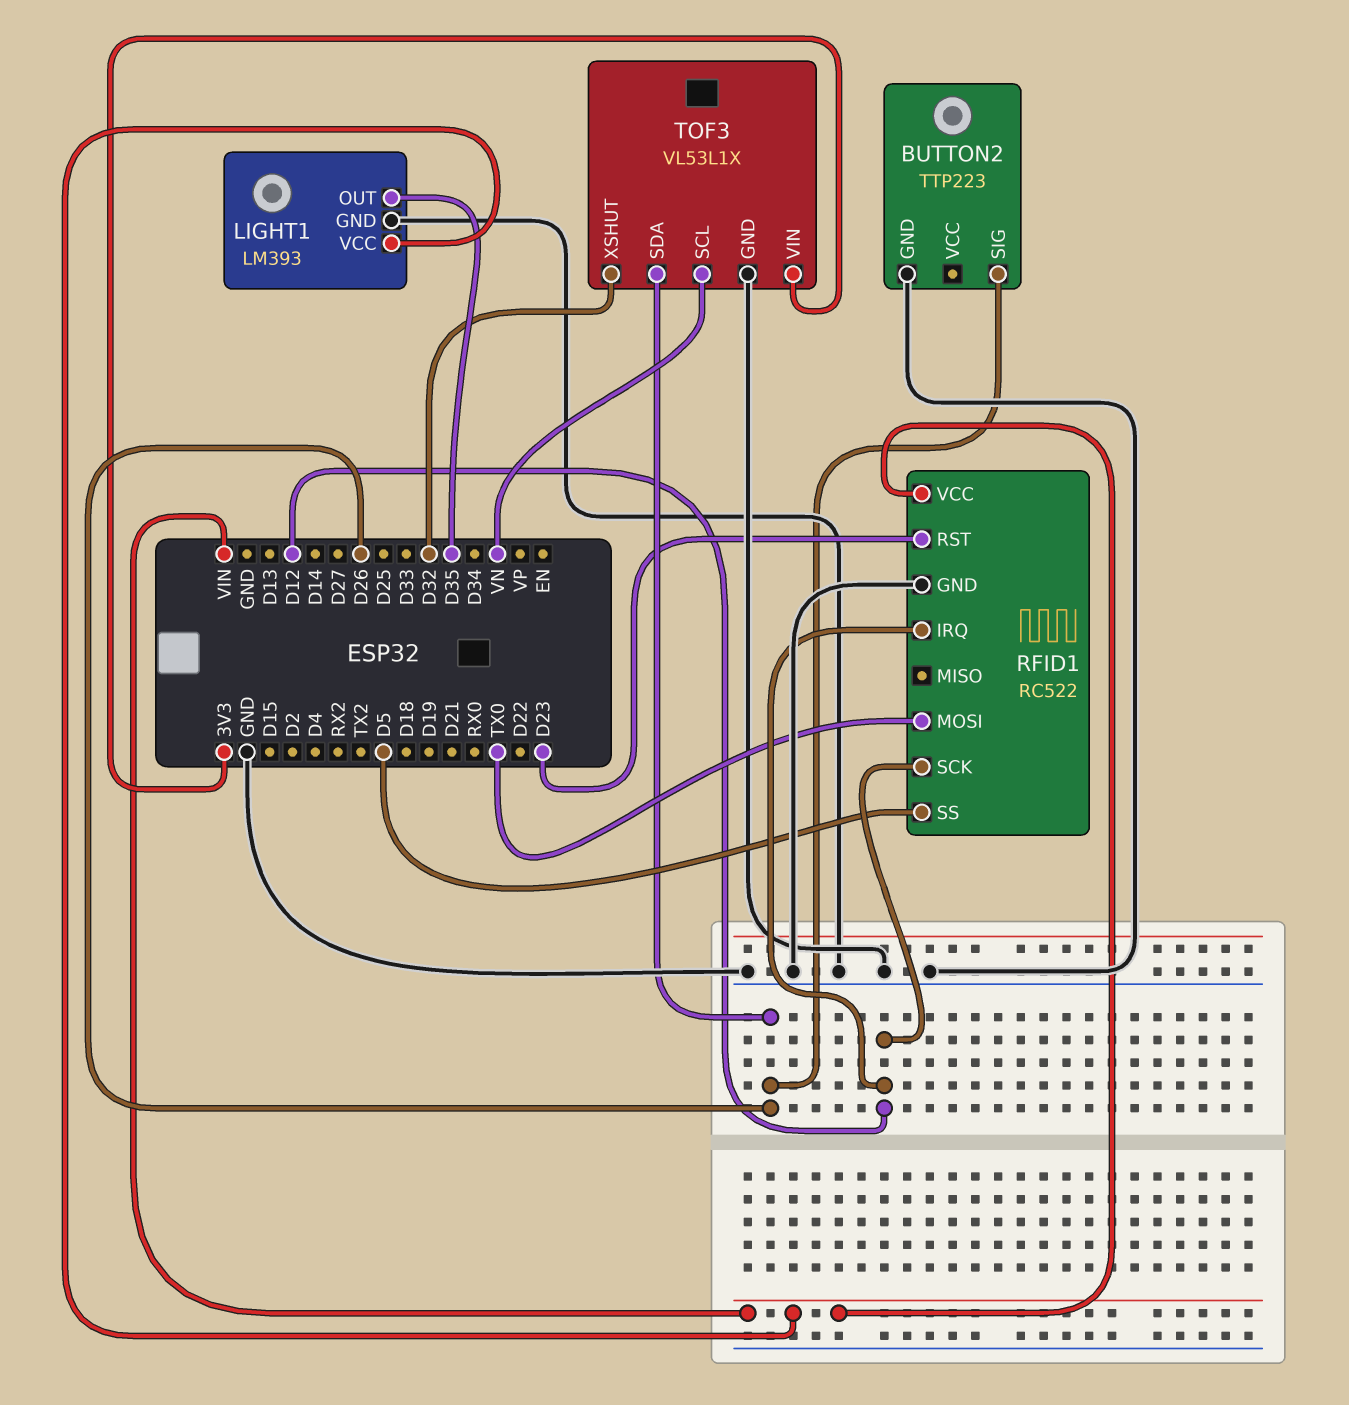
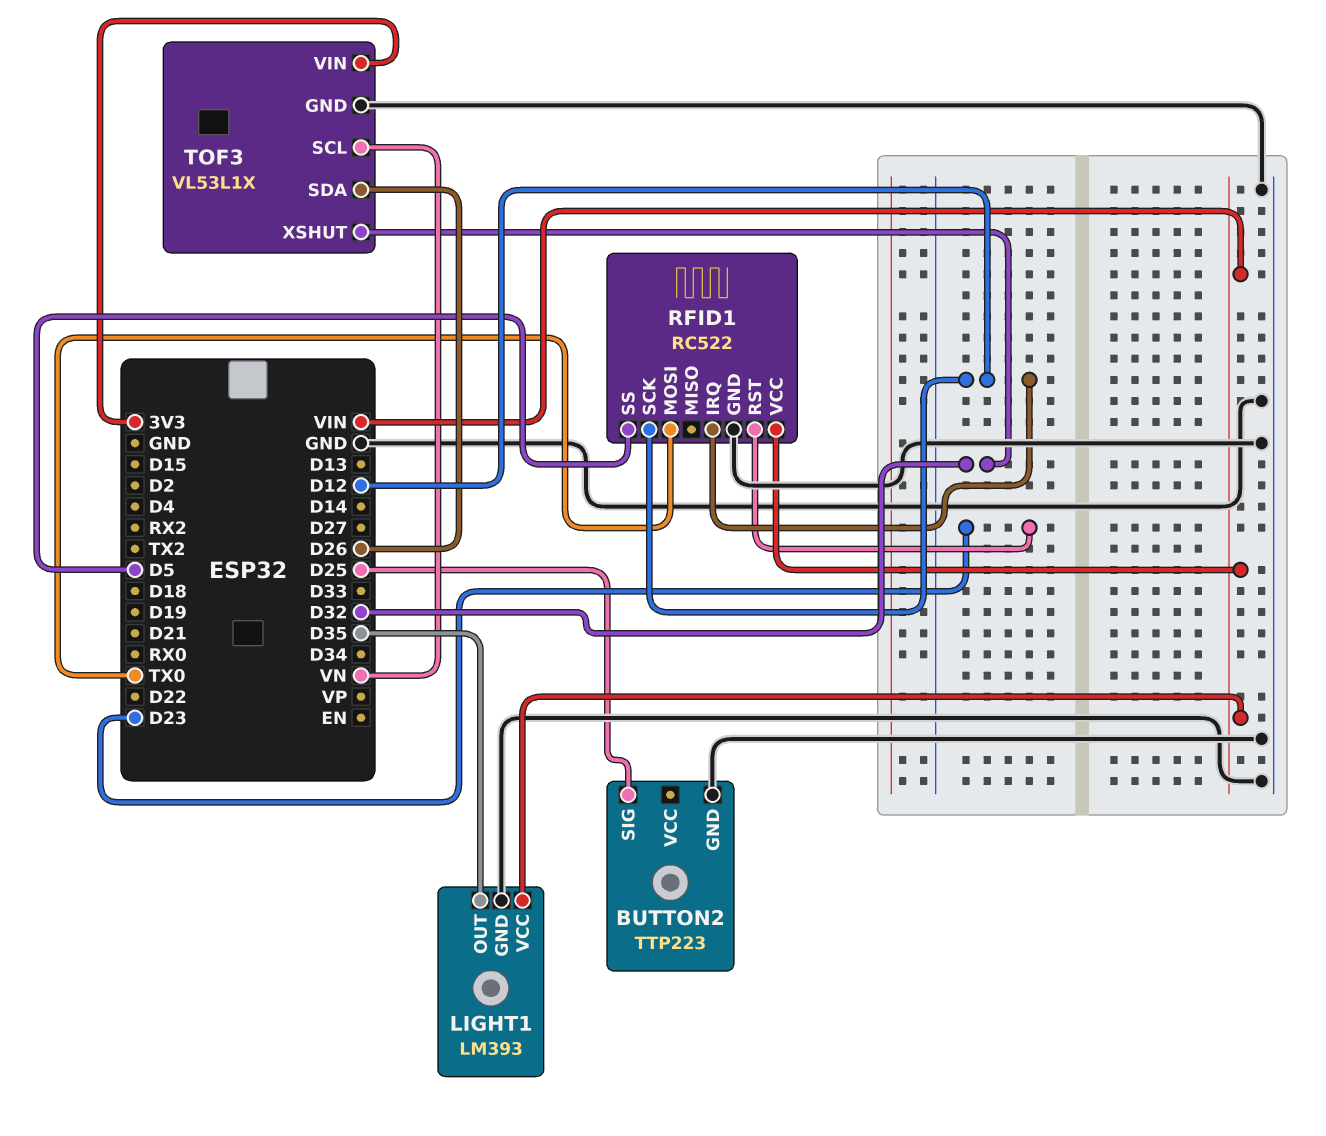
BUTTON2 pin SIG: D26 -> D25

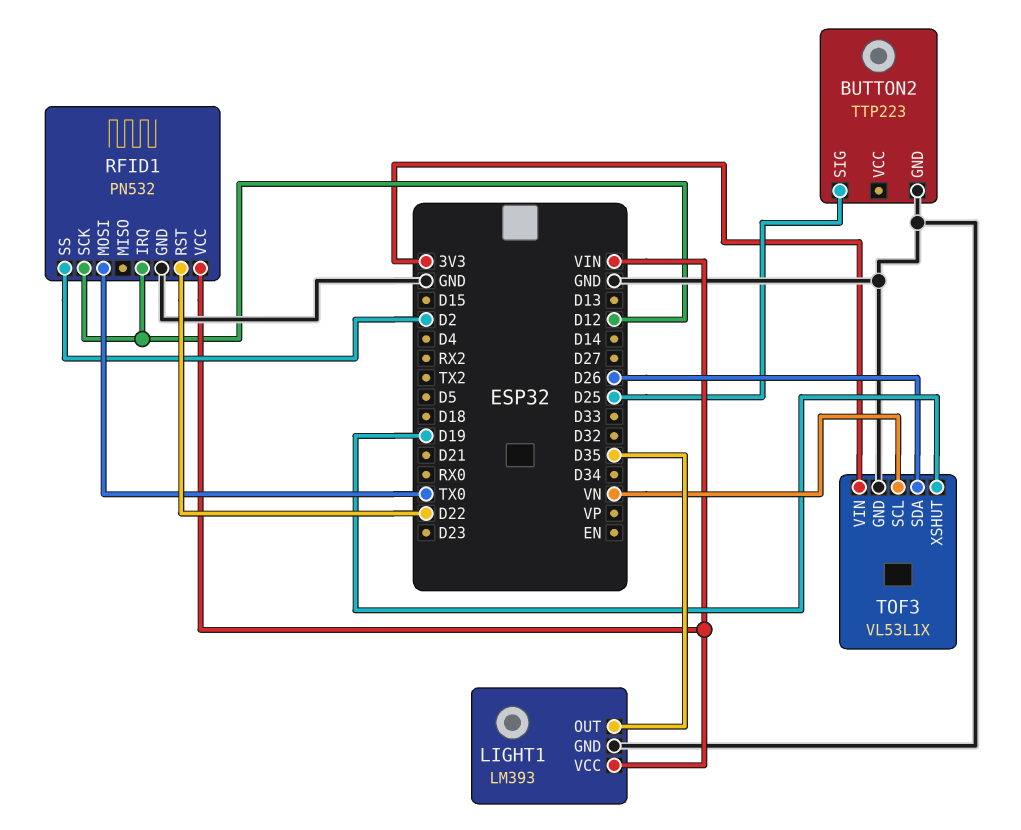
RFID1: RC522 -> PN532
RFID1 pin RST: D23 -> D22
RFID1 pin SS: D5 -> D2
TOF3 pin XSHUT: D32 -> D19

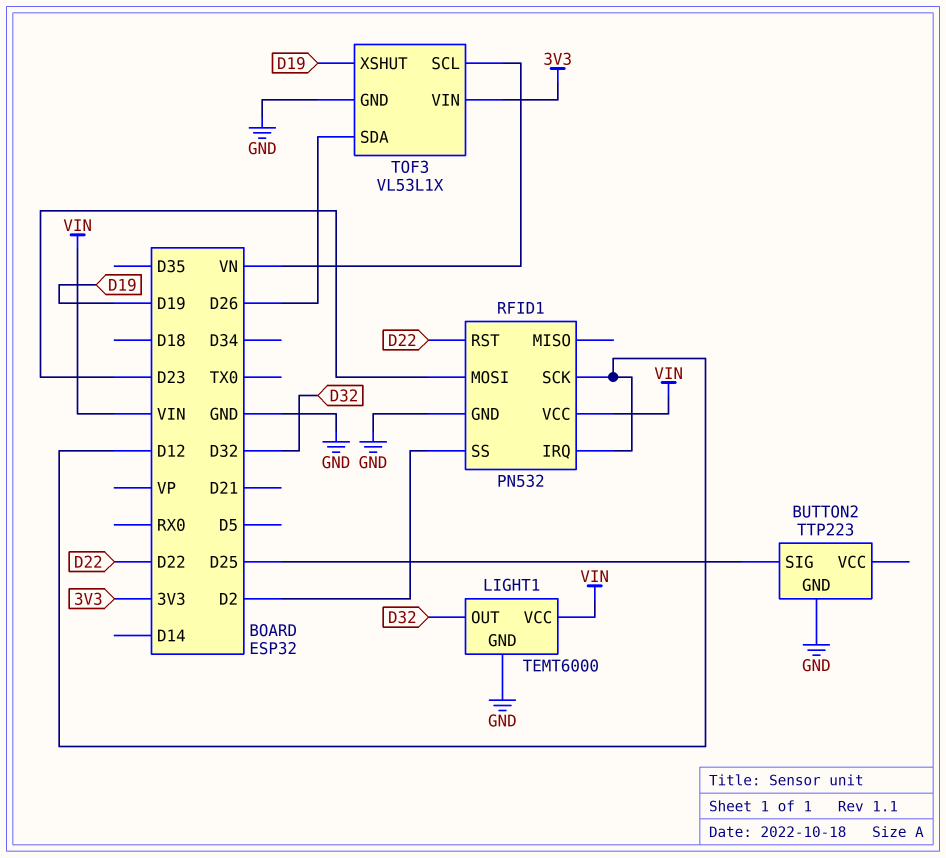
LIGHT1: LM393 -> TEMT6000
LIGHT1 pin OUT: D35 -> D32
RFID1 pin MOSI: TX0 -> D23

